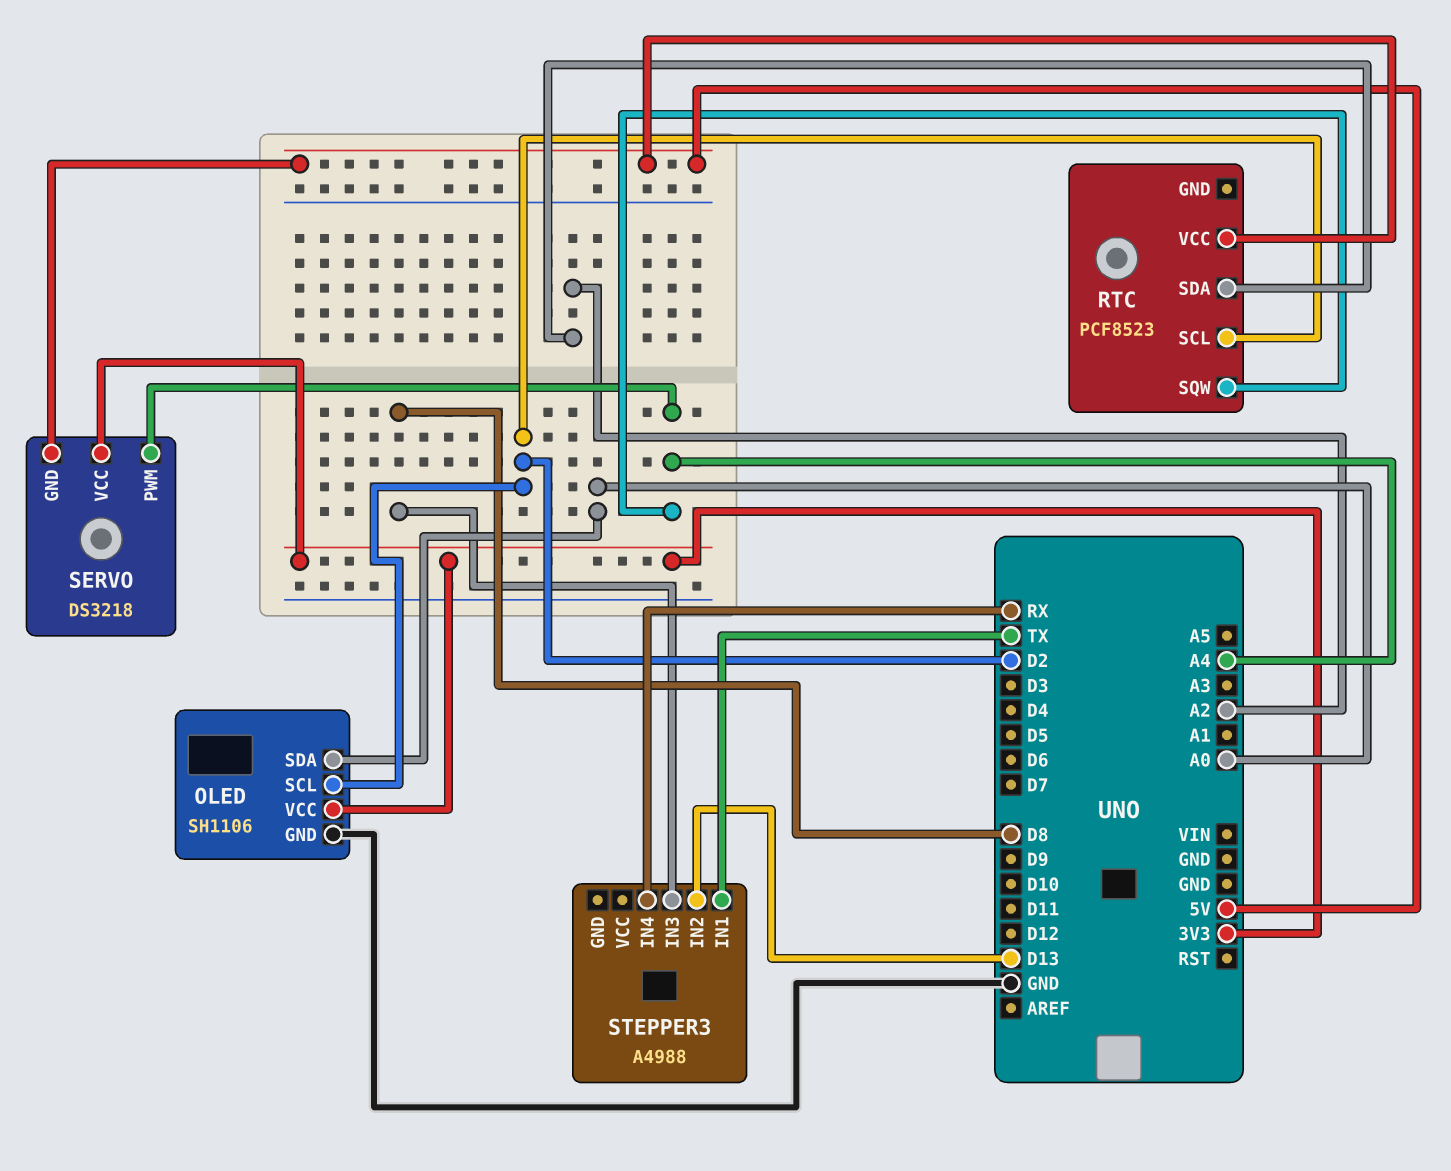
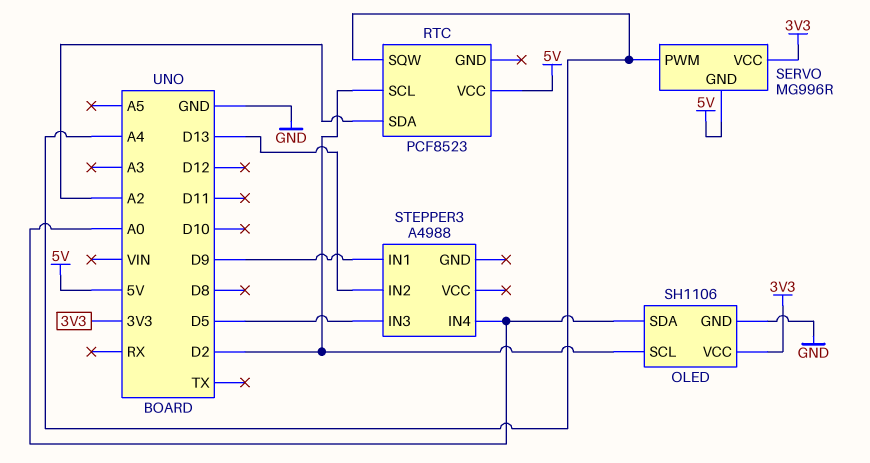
SERVO: DS3218 -> MG996R
STEPPER3 pin IN1: TX -> D9
STEPPER3 pin IN3: D8 -> D5
STEPPER3 pin IN4: RX -> A0

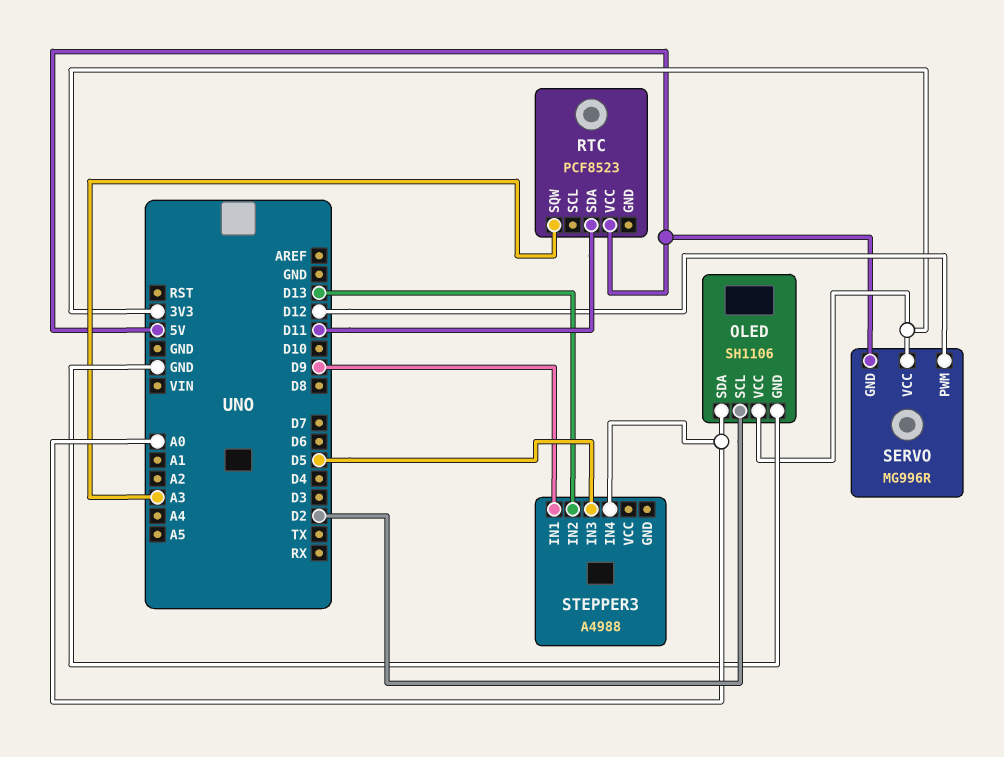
RTC pin SCL: D2 -> none
RTC pin SDA: A2 -> D11
RTC pin SQW: A4 -> A3
SERVO pin PWM: A4 -> D12

